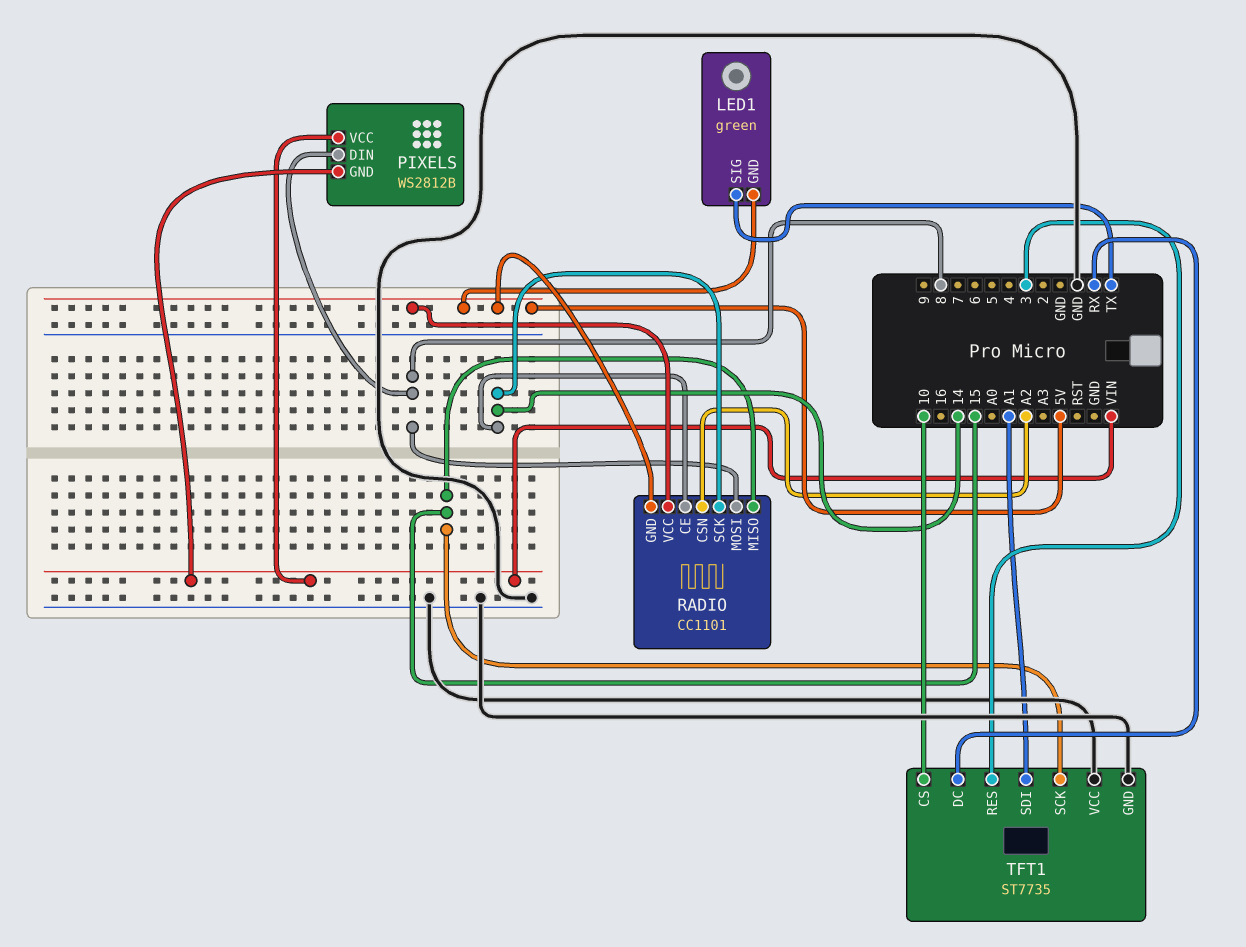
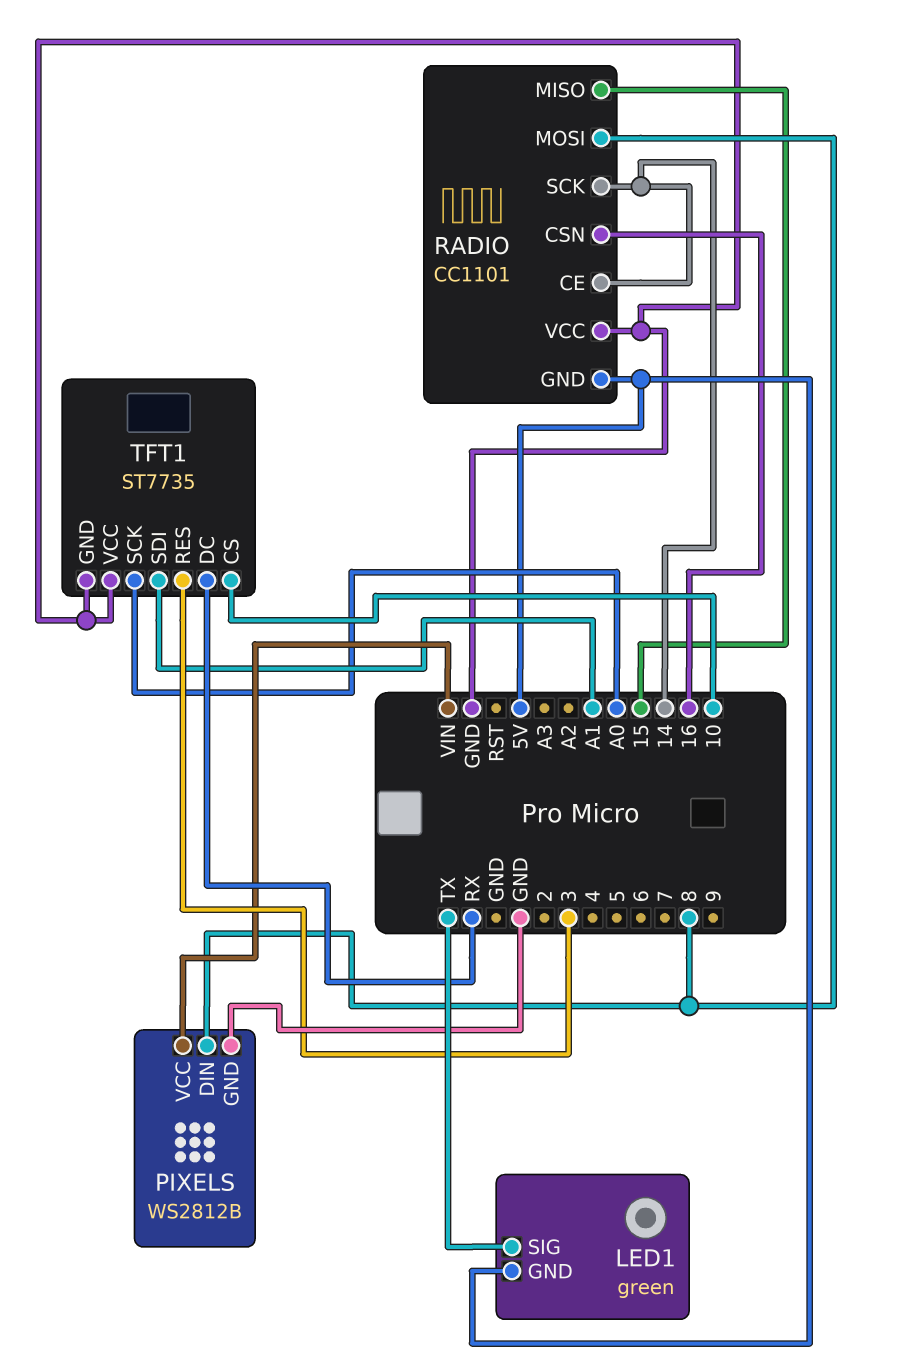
PIXELS pin GND: VIN -> GND
RADIO pin CSN: A2 -> 16
RADIO pin VCC: 5V -> GND
TFT1 pin SCK: 15 -> A0

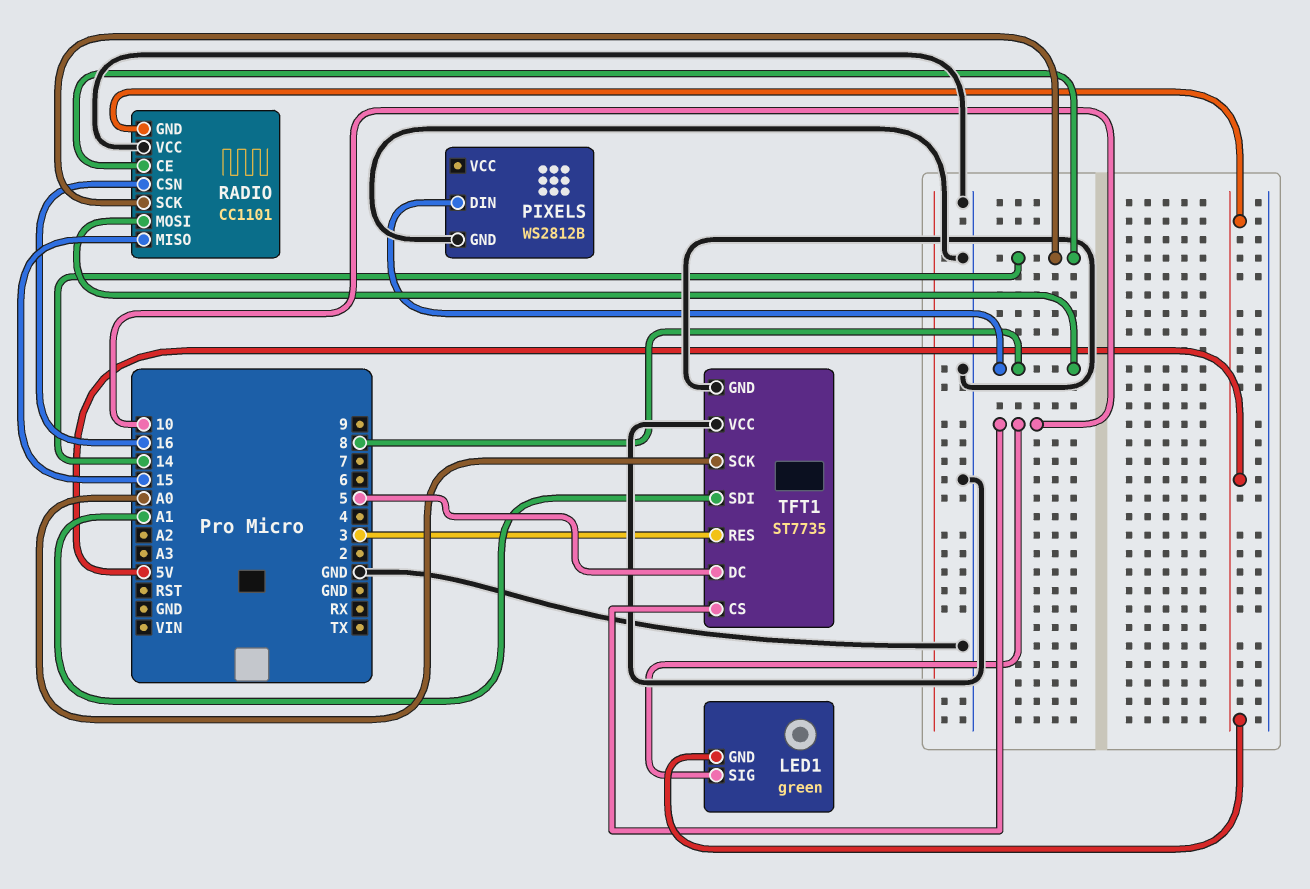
LED1 pin SIG: TX -> 10
PIXELS pin VCC: VIN -> none
TFT1 pin DC: RX -> 5

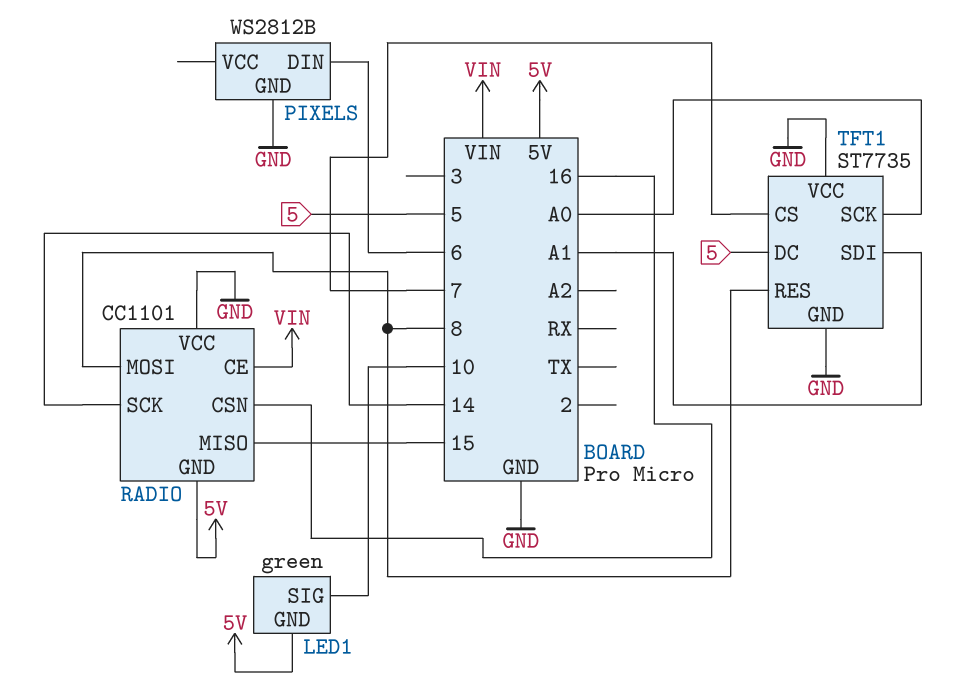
PIXELS pin DIN: 8 -> 6
RADIO pin CE: 14 -> VIN
TFT1 pin CS: 10 -> 7
TFT1 pin RES: 3 -> 8

